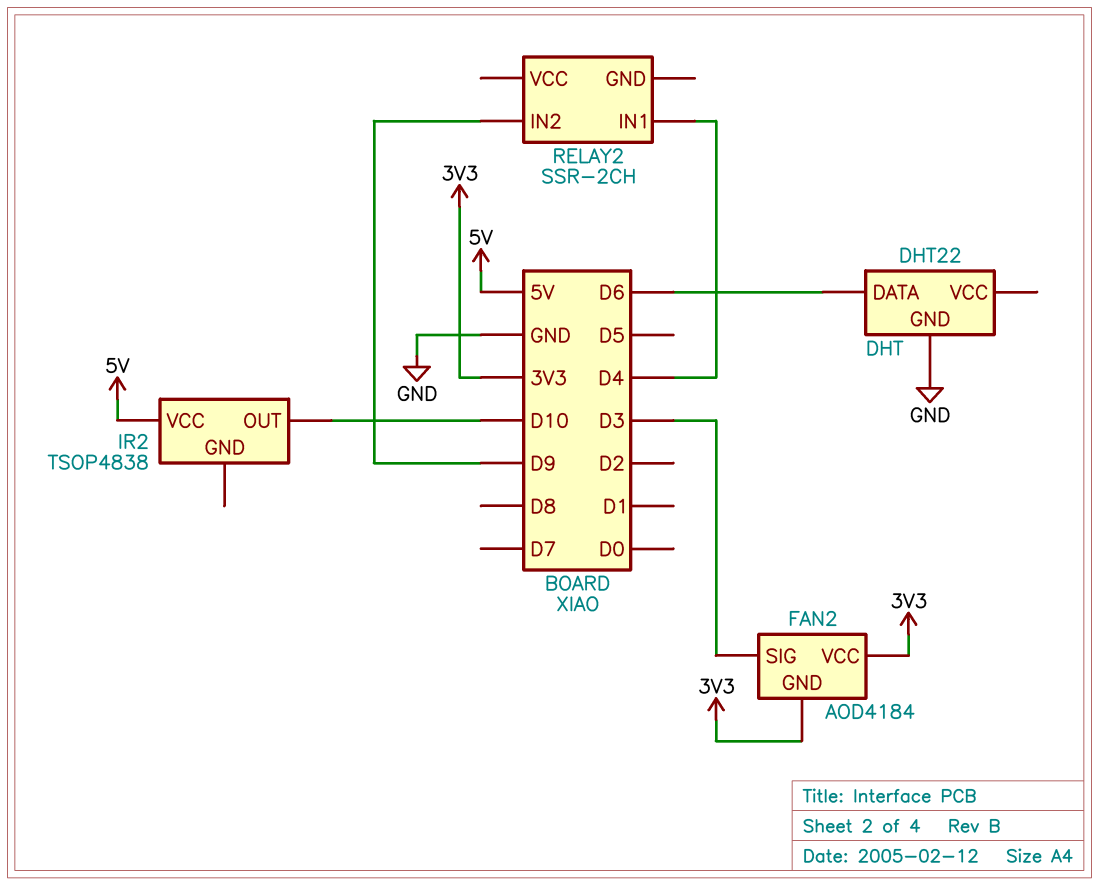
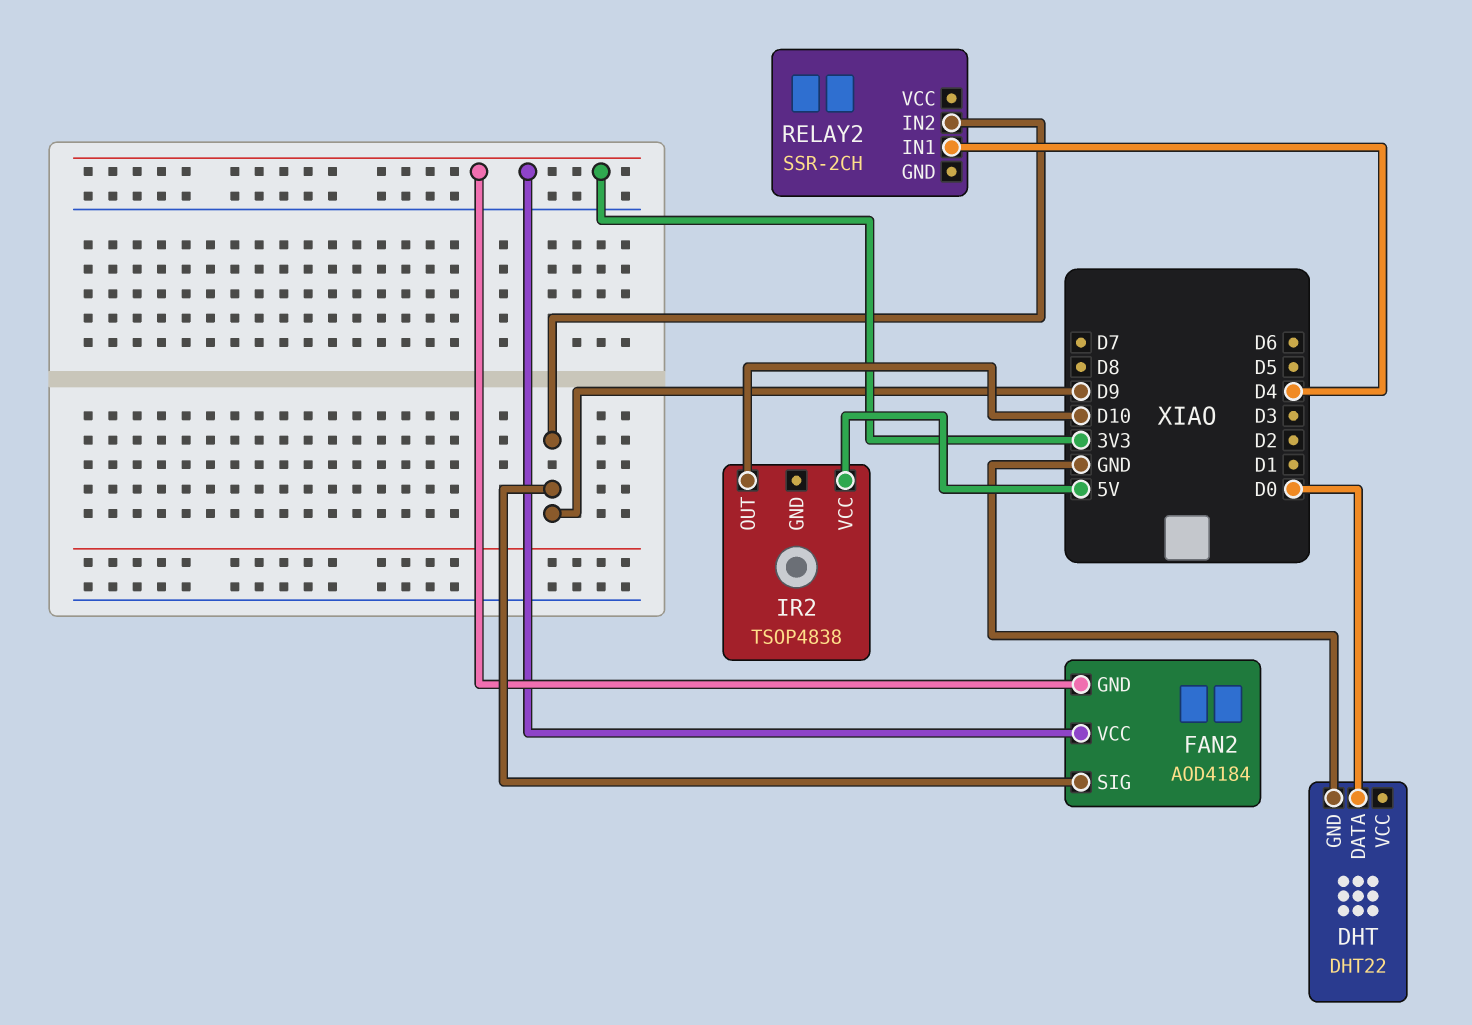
DHT pin DATA: D6 -> D0
FAN2 pin SIG: D3 -> D9

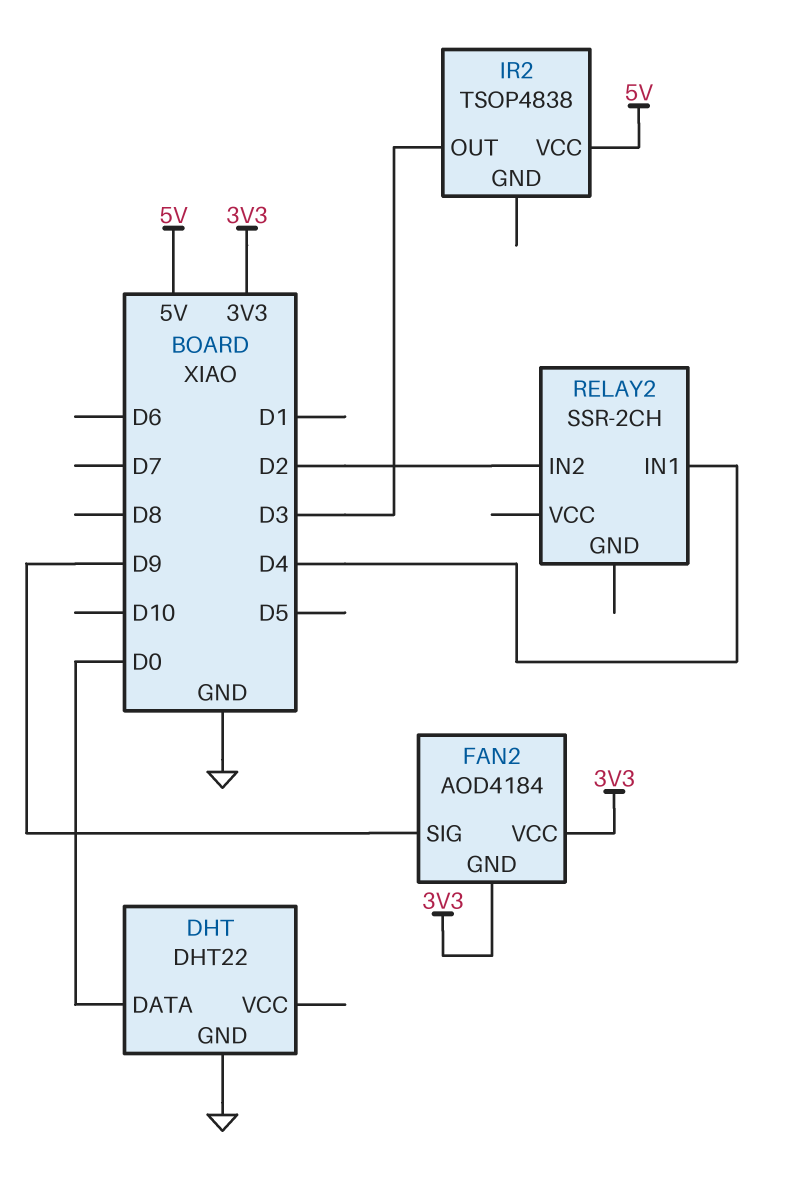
IR2 pin OUT: D10 -> D3
RELAY2 pin IN2: D9 -> D2

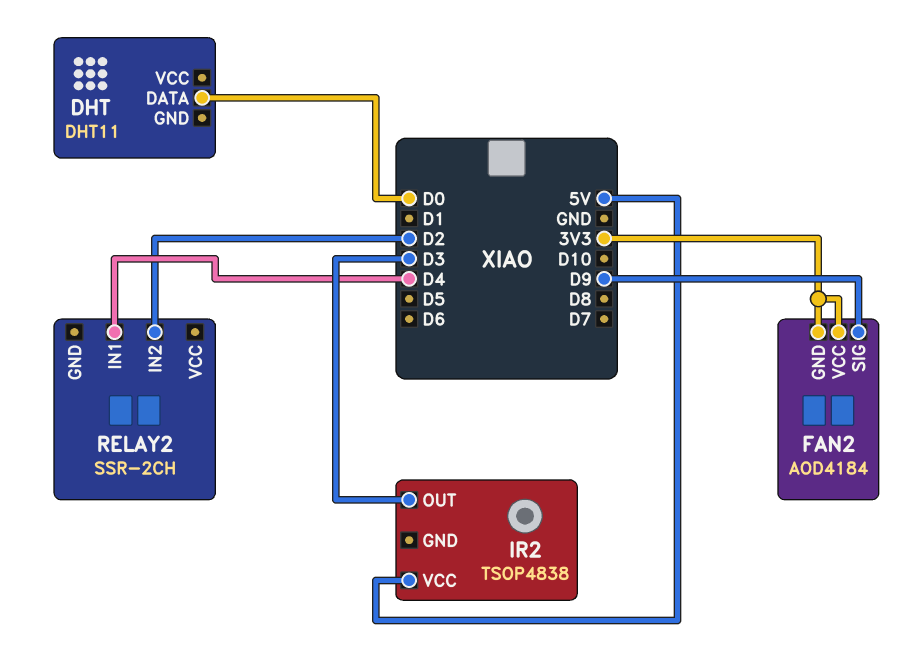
DHT: DHT22 -> DHT11
DHT pin GND: GND -> none

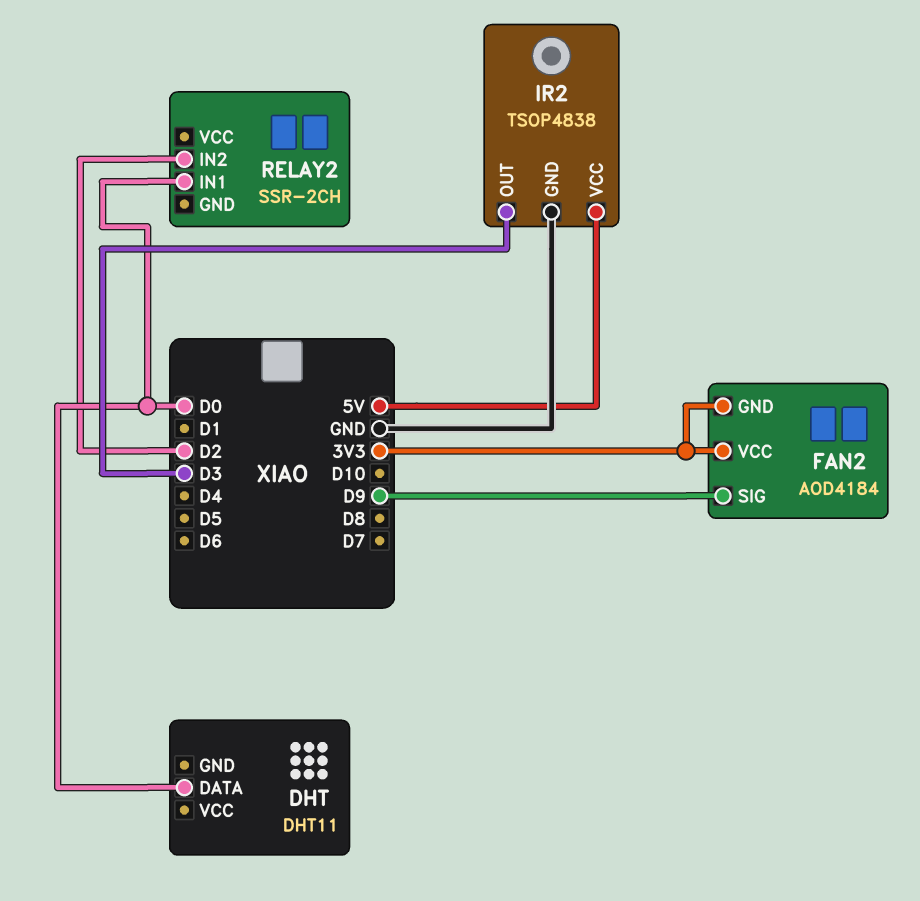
IR2 pin GND: none -> GND
RELAY2 pin IN1: D4 -> D0

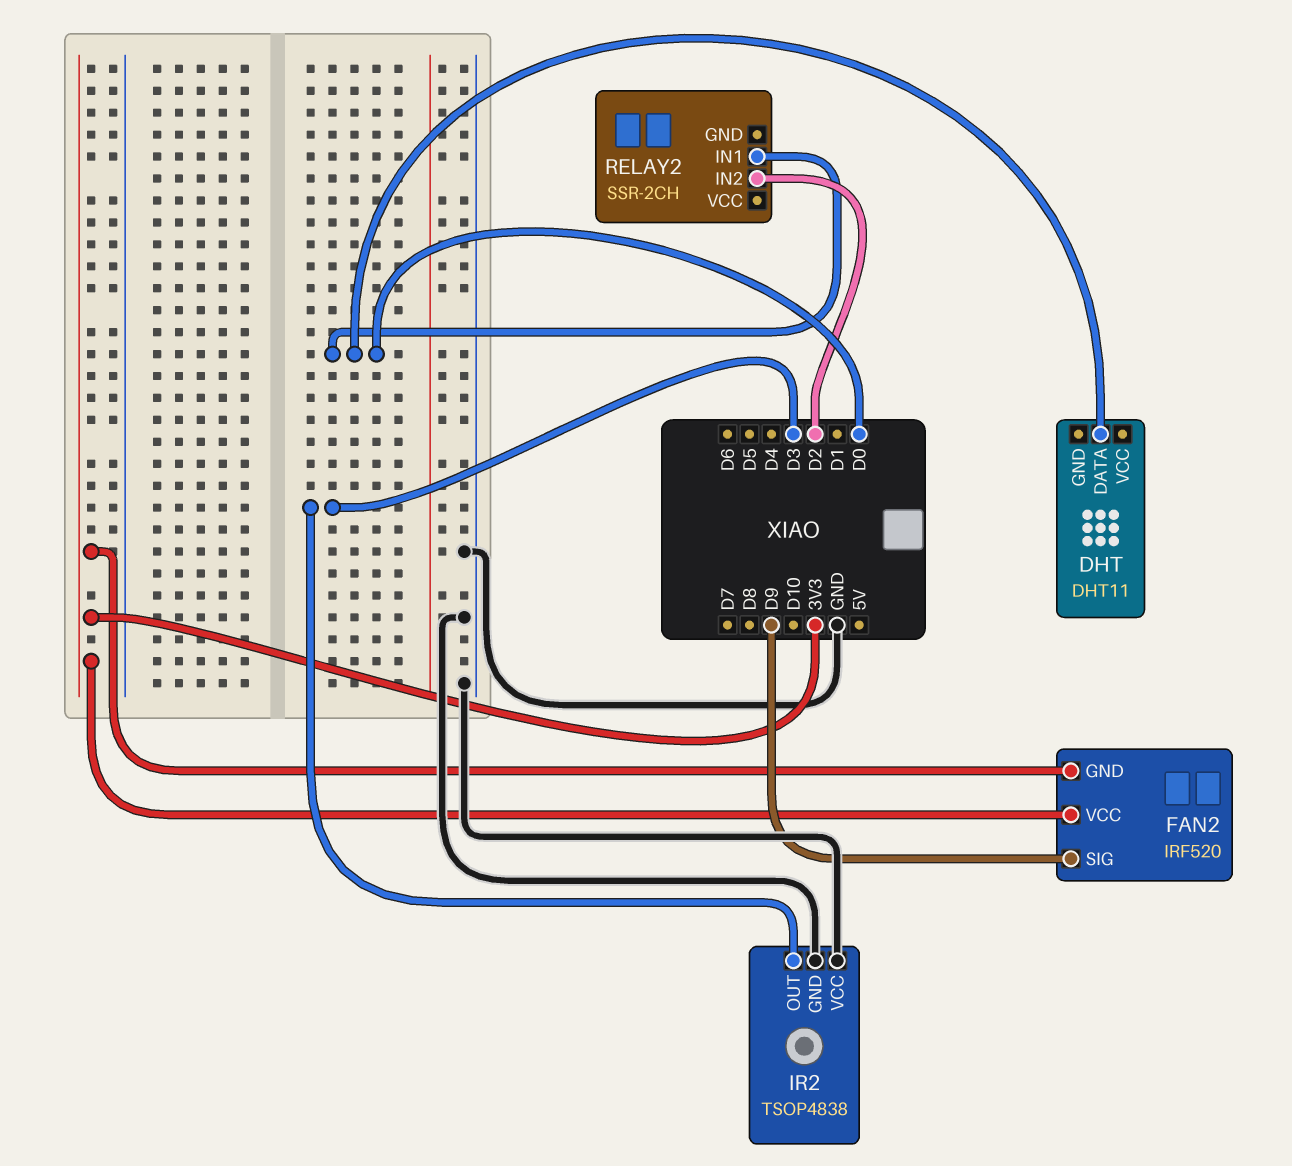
FAN2: AOD4184 -> IRF520
IR2 pin VCC: 5V -> GND

